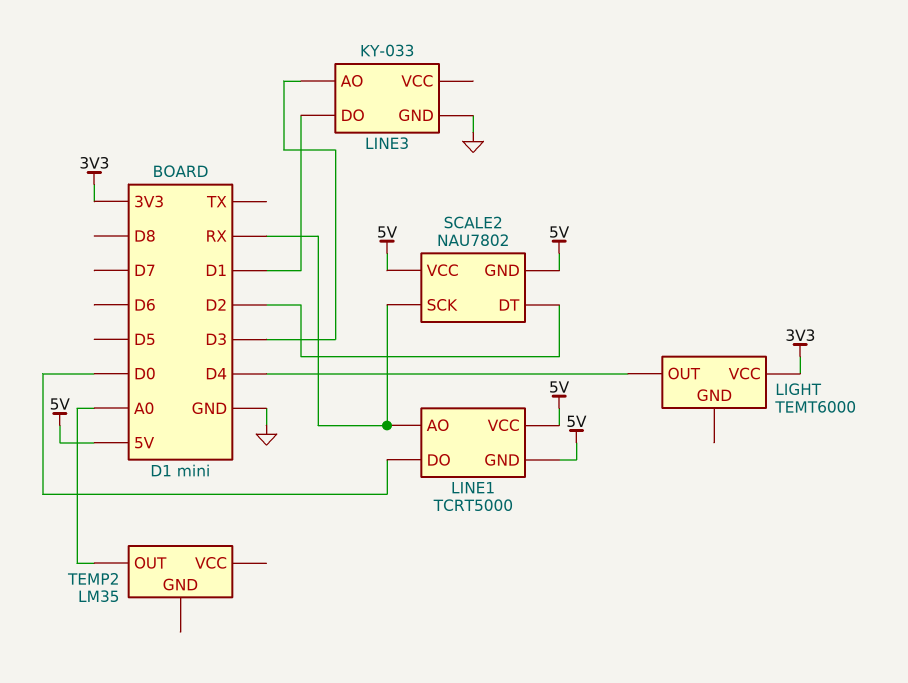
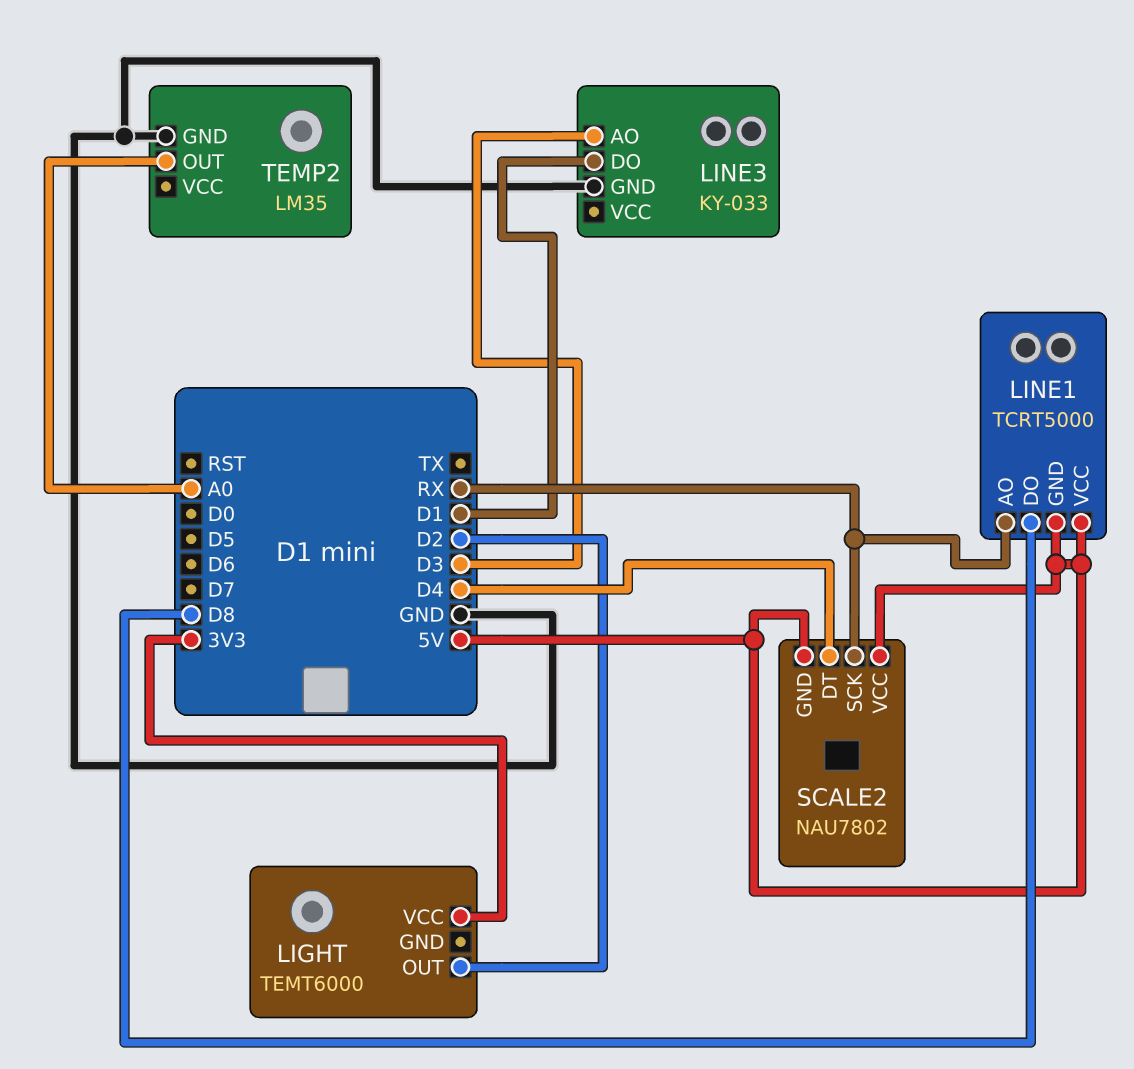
LIGHT pin OUT: D4 -> D2
LINE1 pin DO: D0 -> D8
SCALE2 pin DT: D2 -> D4
TEMP2 pin GND: none -> GND

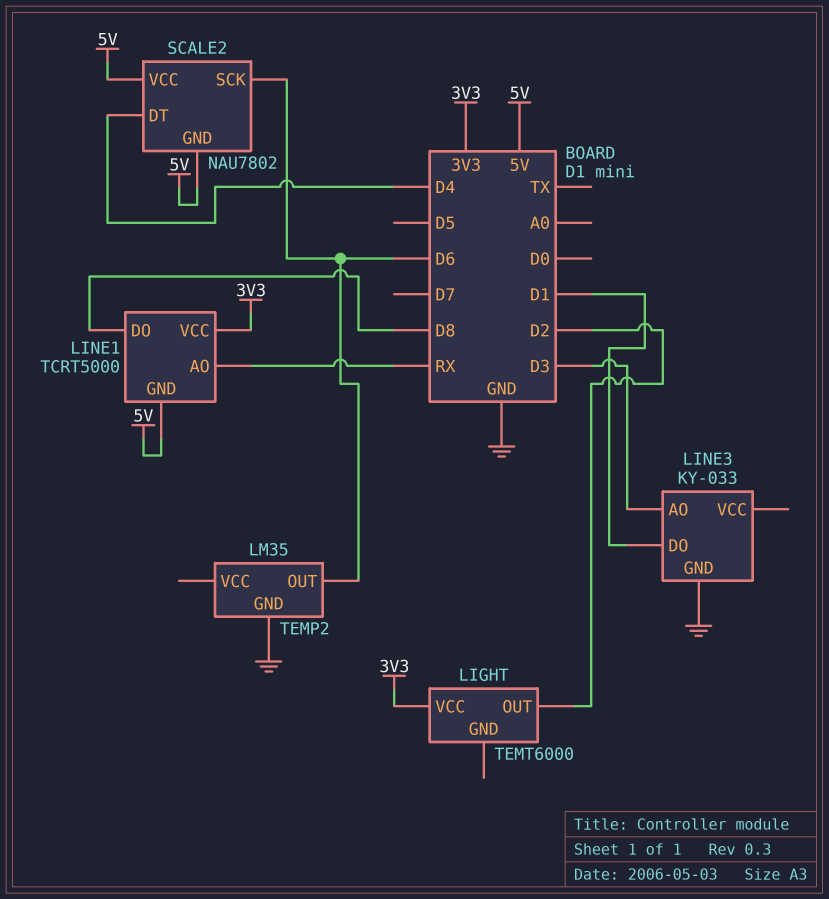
LINE1 pin VCC: 5V -> 3V3
SCALE2 pin SCK: RX -> D6
TEMP2 pin OUT: A0 -> D6

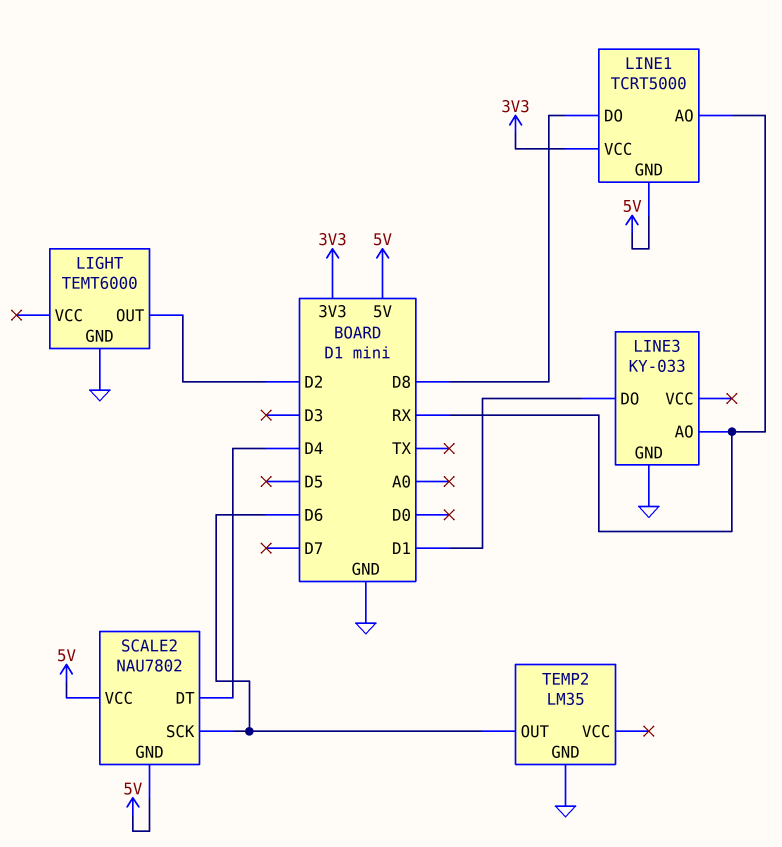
LIGHT pin GND: none -> GND
LIGHT pin VCC: 3V3 -> none
LINE3 pin AO: D3 -> RX

